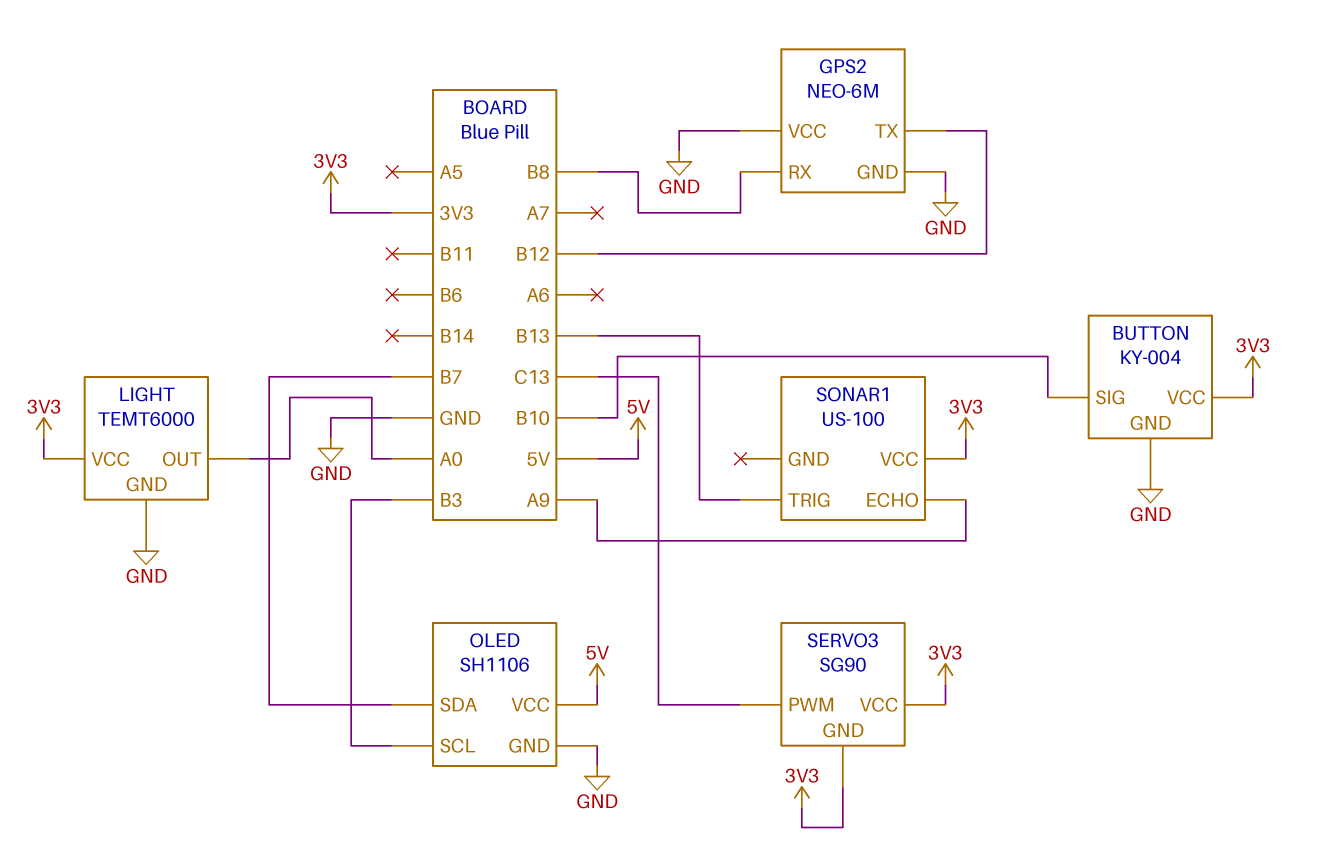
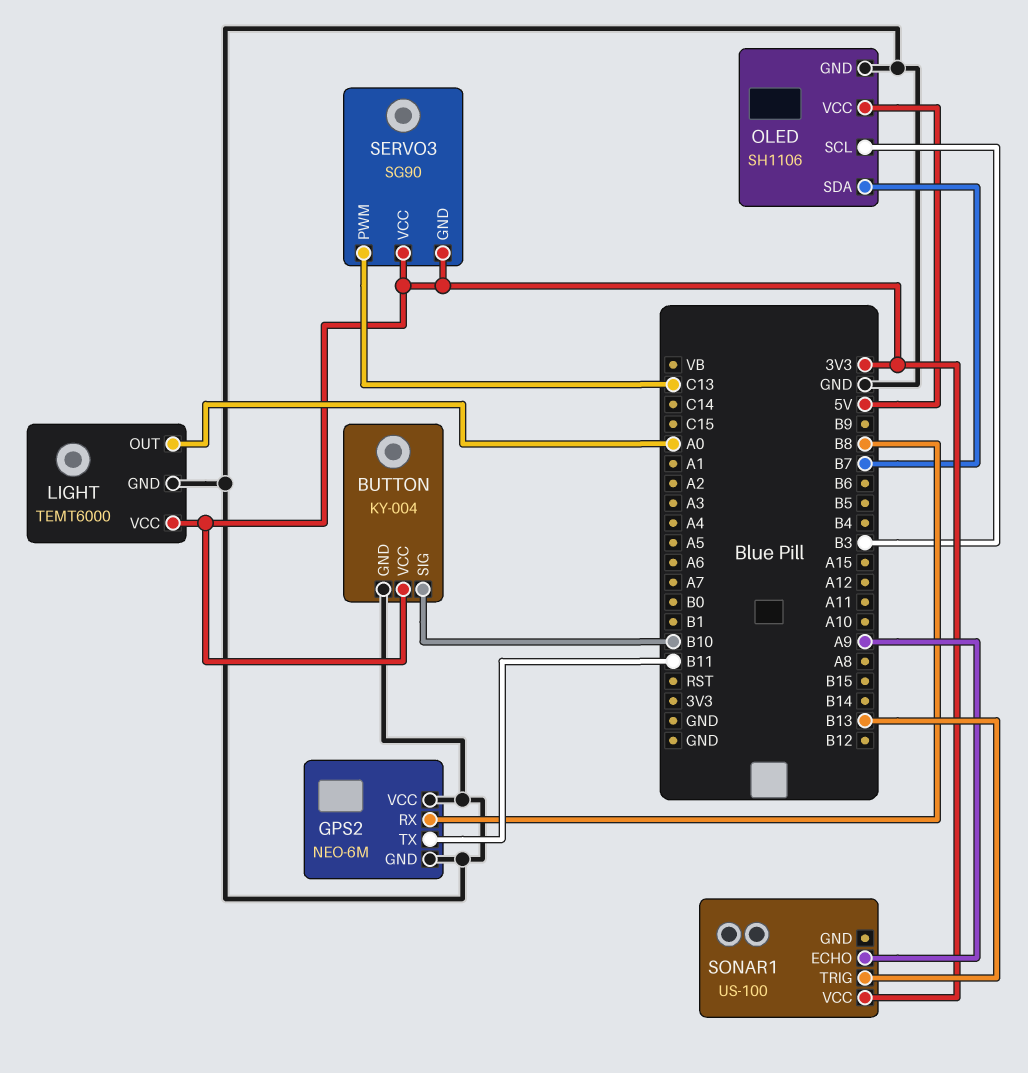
GPS2 pin TX: B12 -> B11

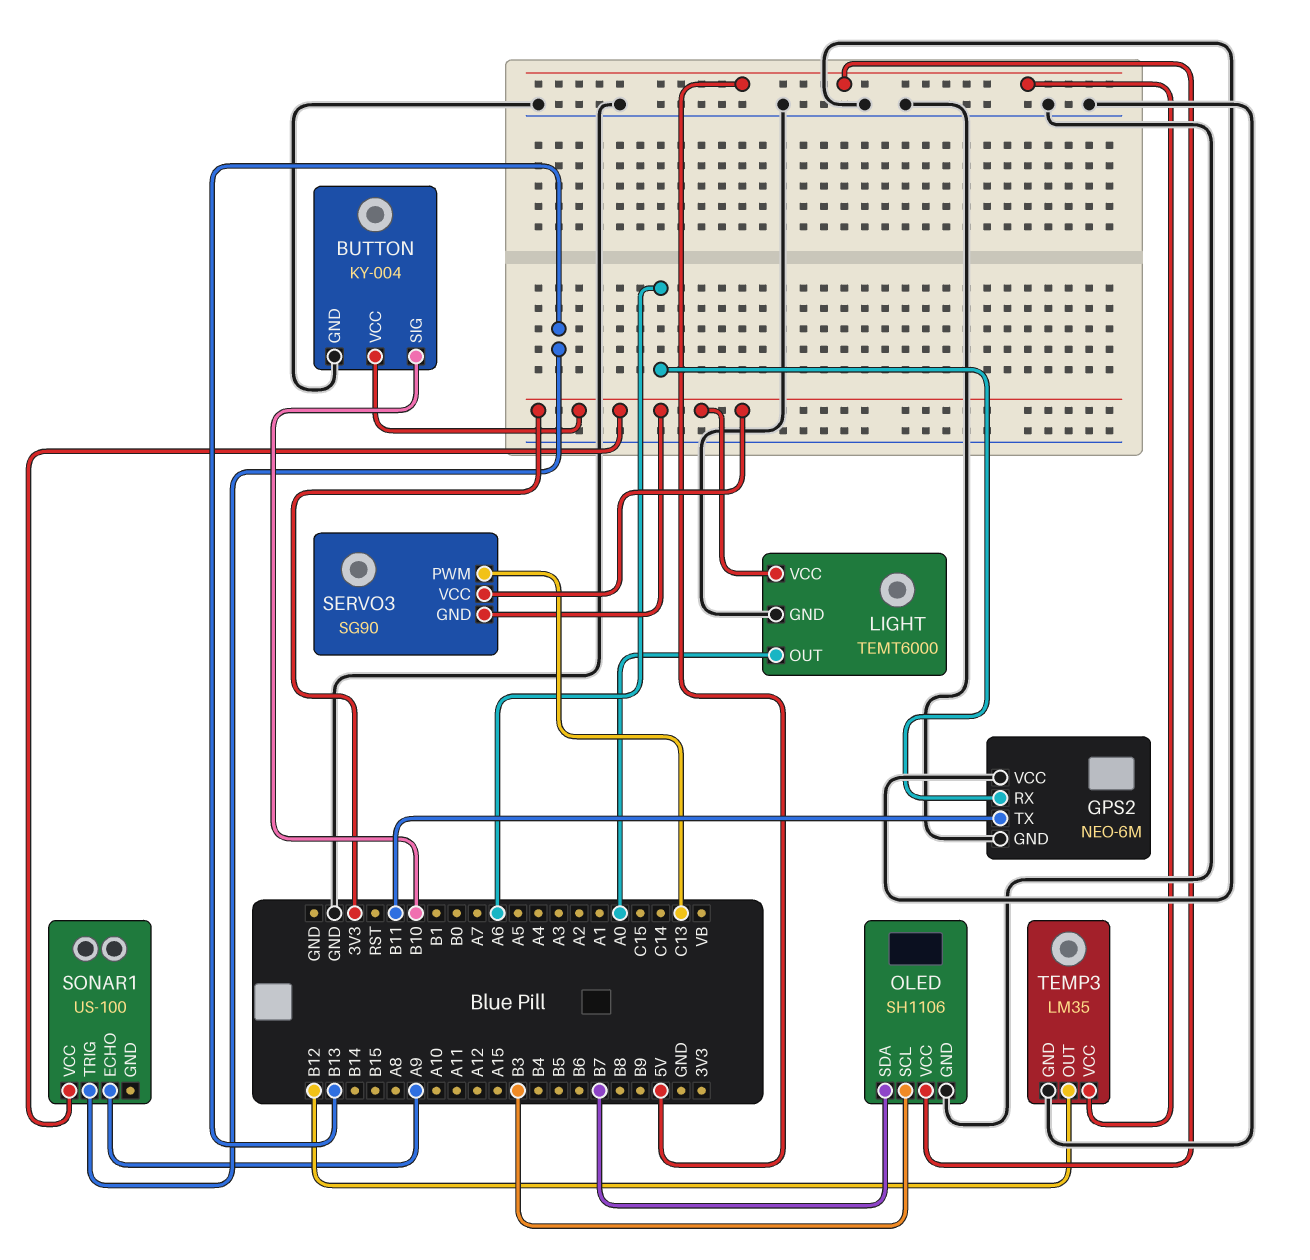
GPS2 pin RX: B8 -> A6
TEMP3: none -> LM35
TEMP3 pin GND: none -> GND
TEMP3 pin OUT: none -> B12
TEMP3 pin VCC: none -> 5V

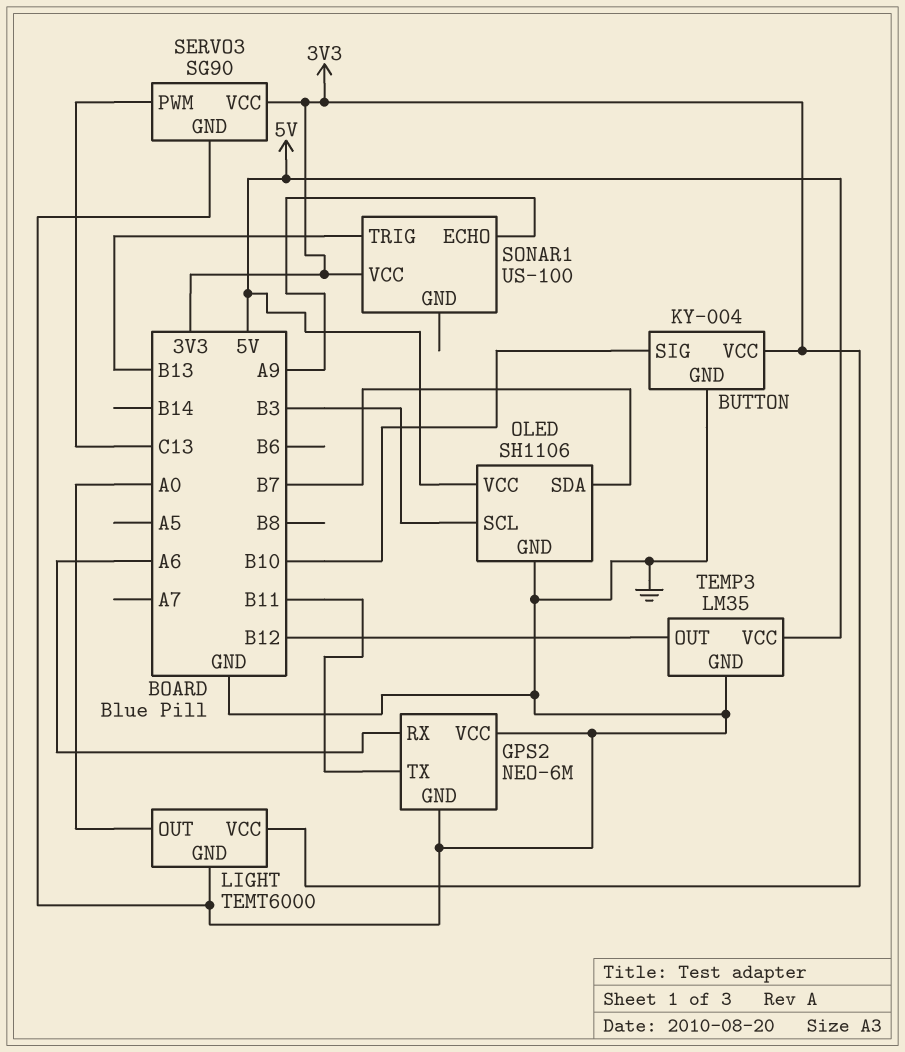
SERVO3 pin GND: 3V3 -> GND

